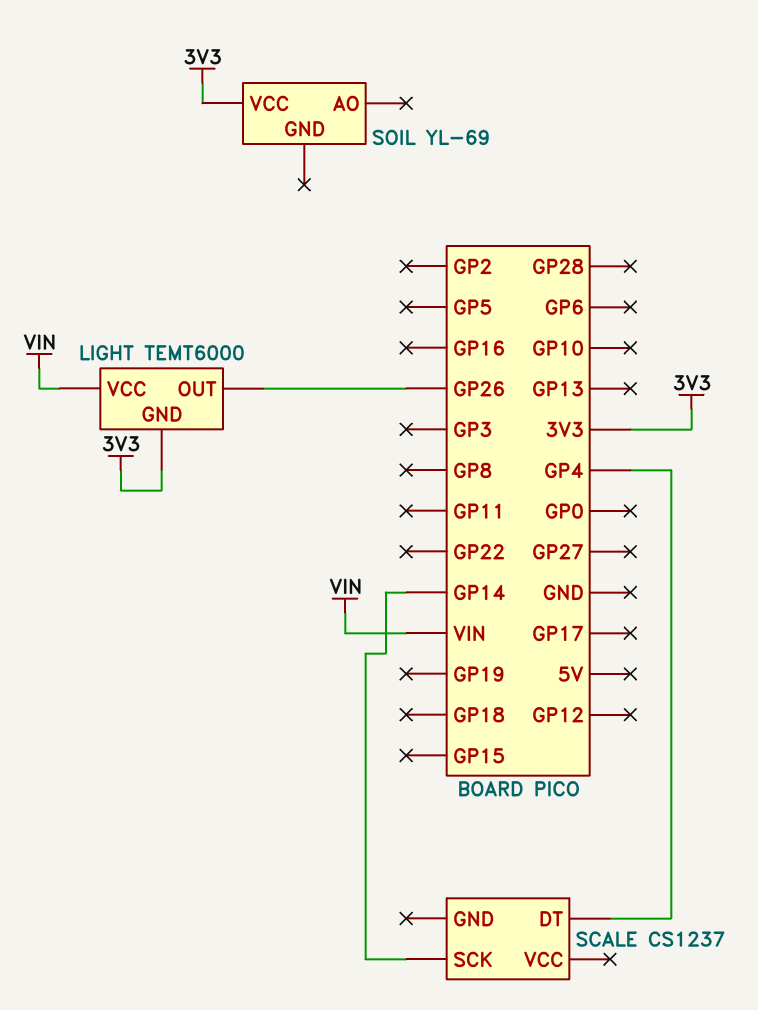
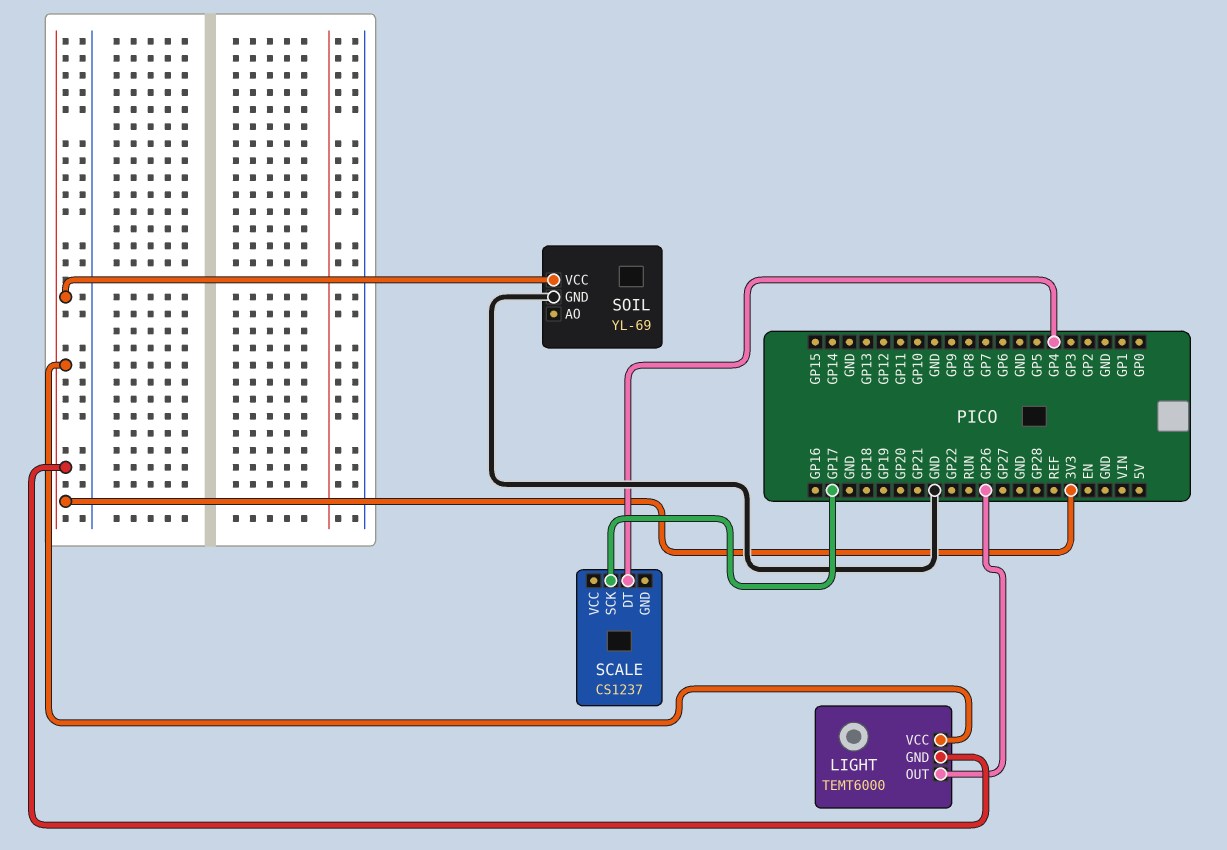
LIGHT pin VCC: VIN -> 3V3
SCALE pin SCK: GP14 -> GP17
SOIL pin GND: none -> GND

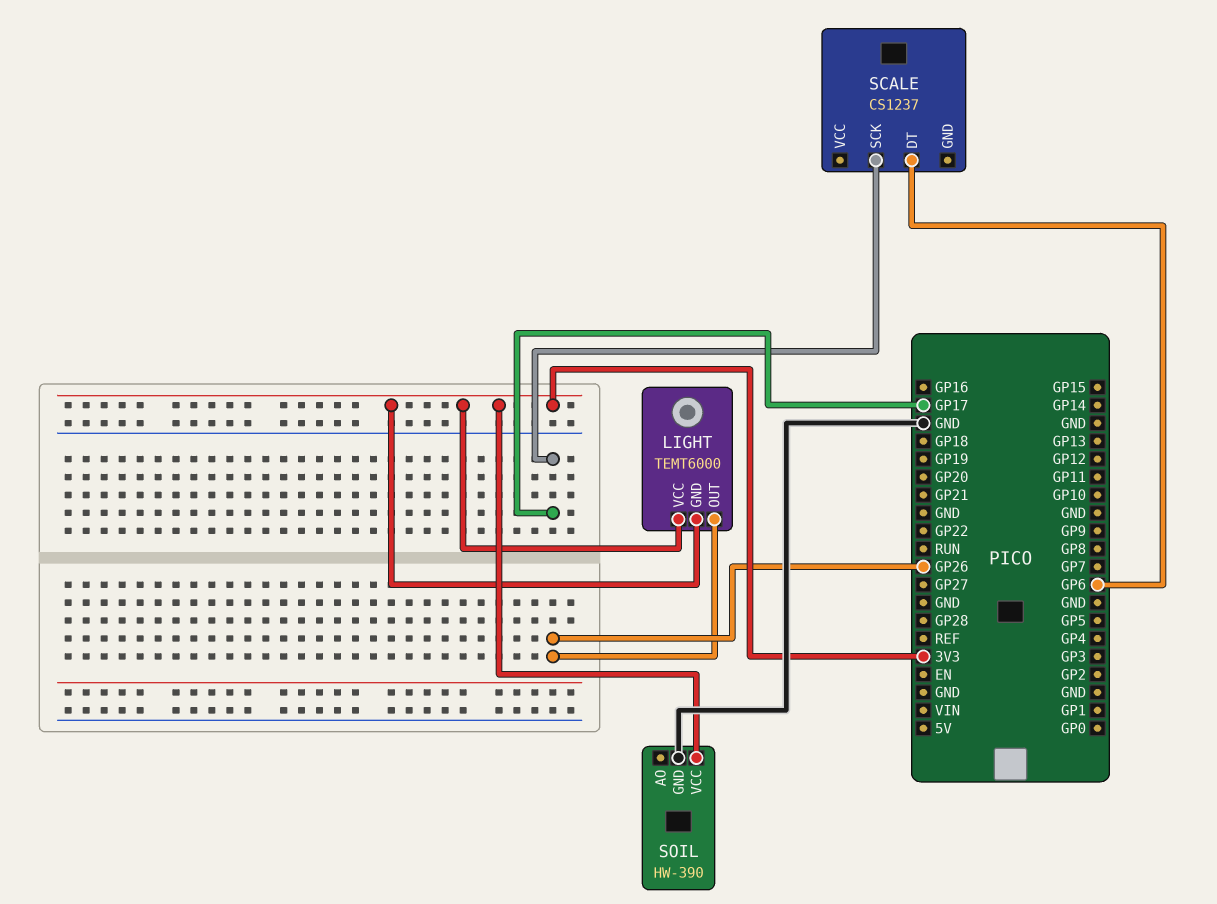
SCALE pin DT: GP4 -> GP6
SOIL: YL-69 -> HW-390

